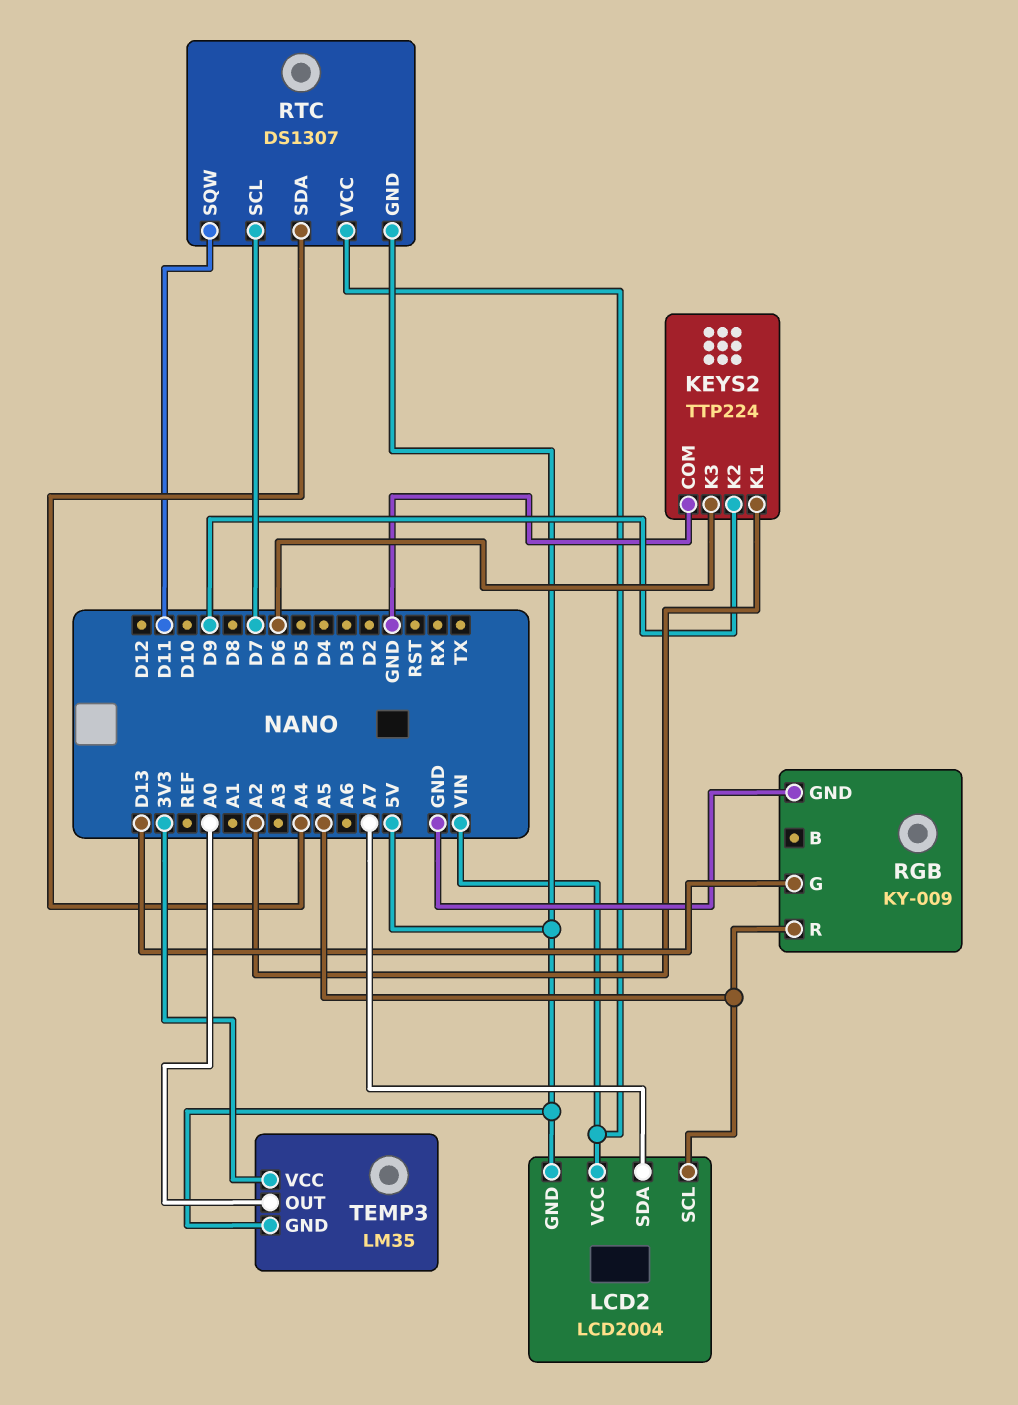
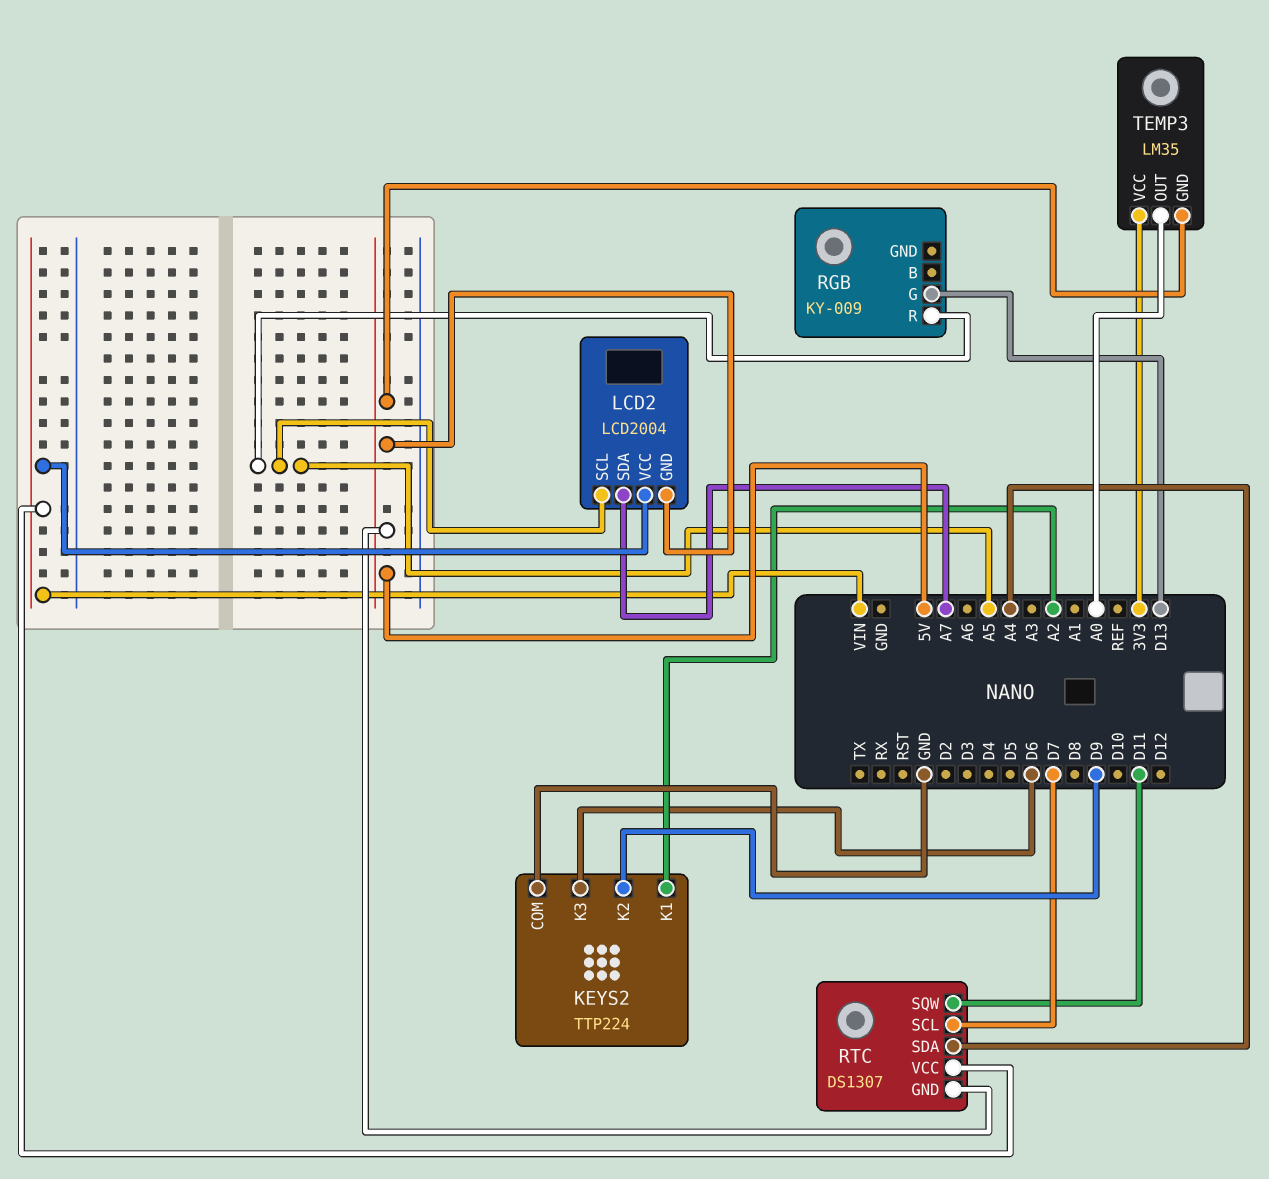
RGB pin GND: GND -> none

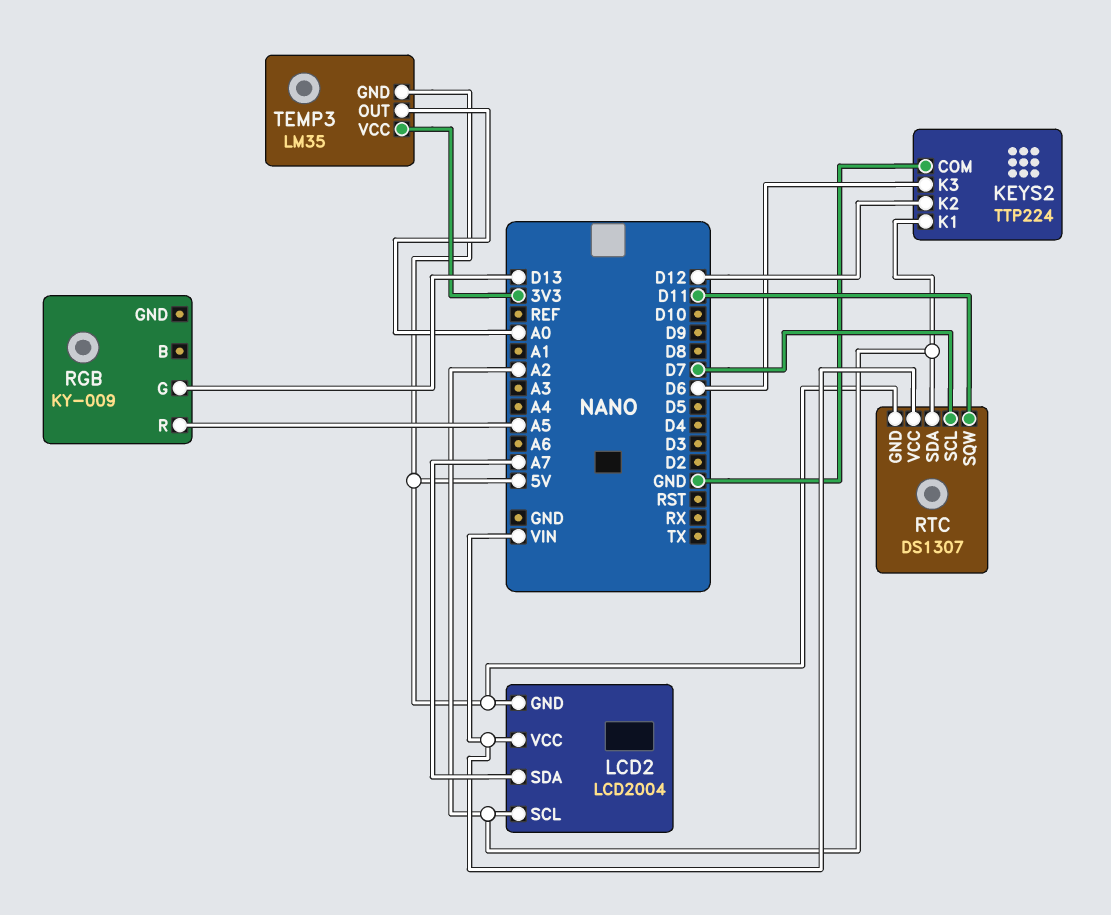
KEYS2 pin K2: D9 -> D12
LCD2 pin SCL: A5 -> A2
RTC pin SDA: A4 -> A2

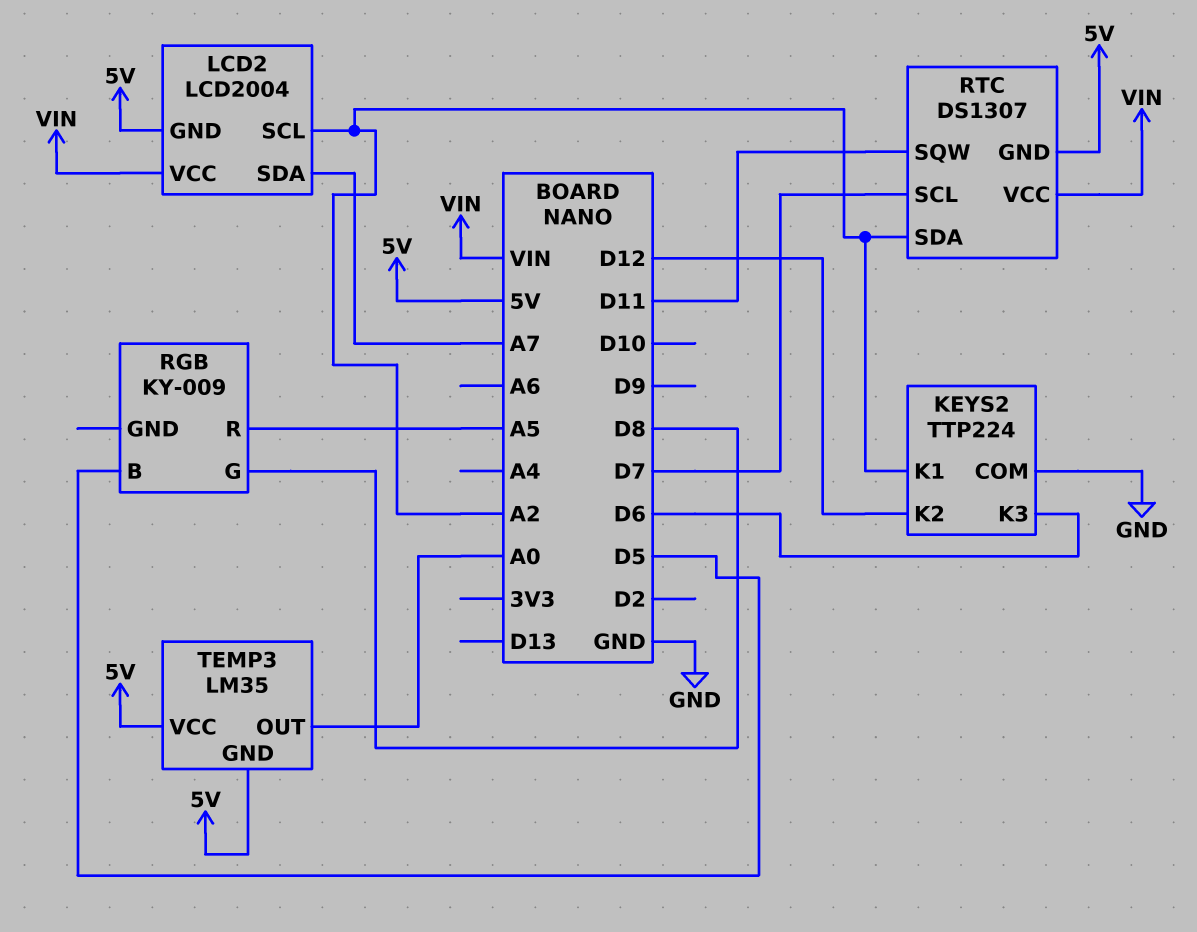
RGB pin B: none -> D5
RGB pin G: D13 -> D8
TEMP3 pin VCC: 3V3 -> 5V

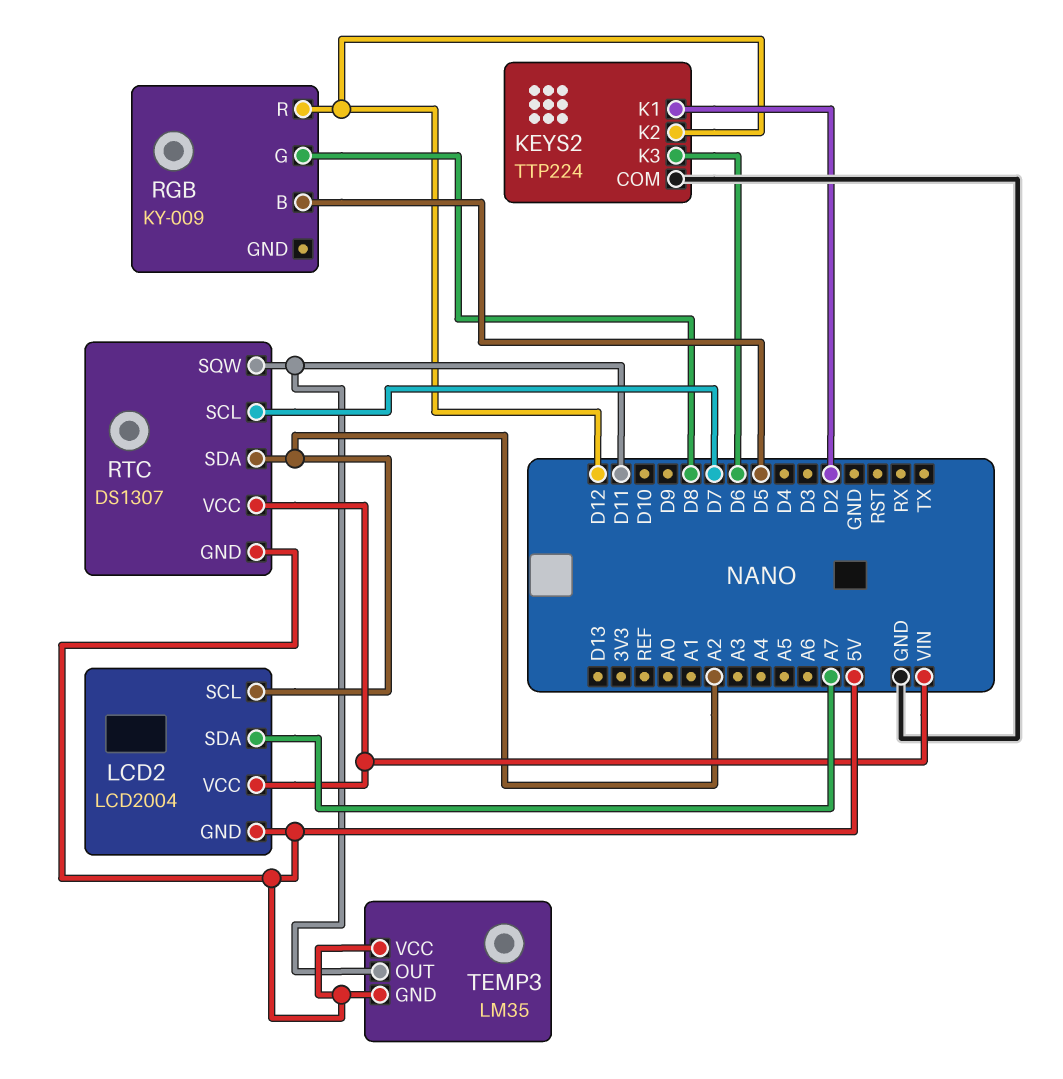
KEYS2 pin K1: A2 -> D2
RGB pin R: A5 -> D12
TEMP3 pin OUT: A0 -> D11

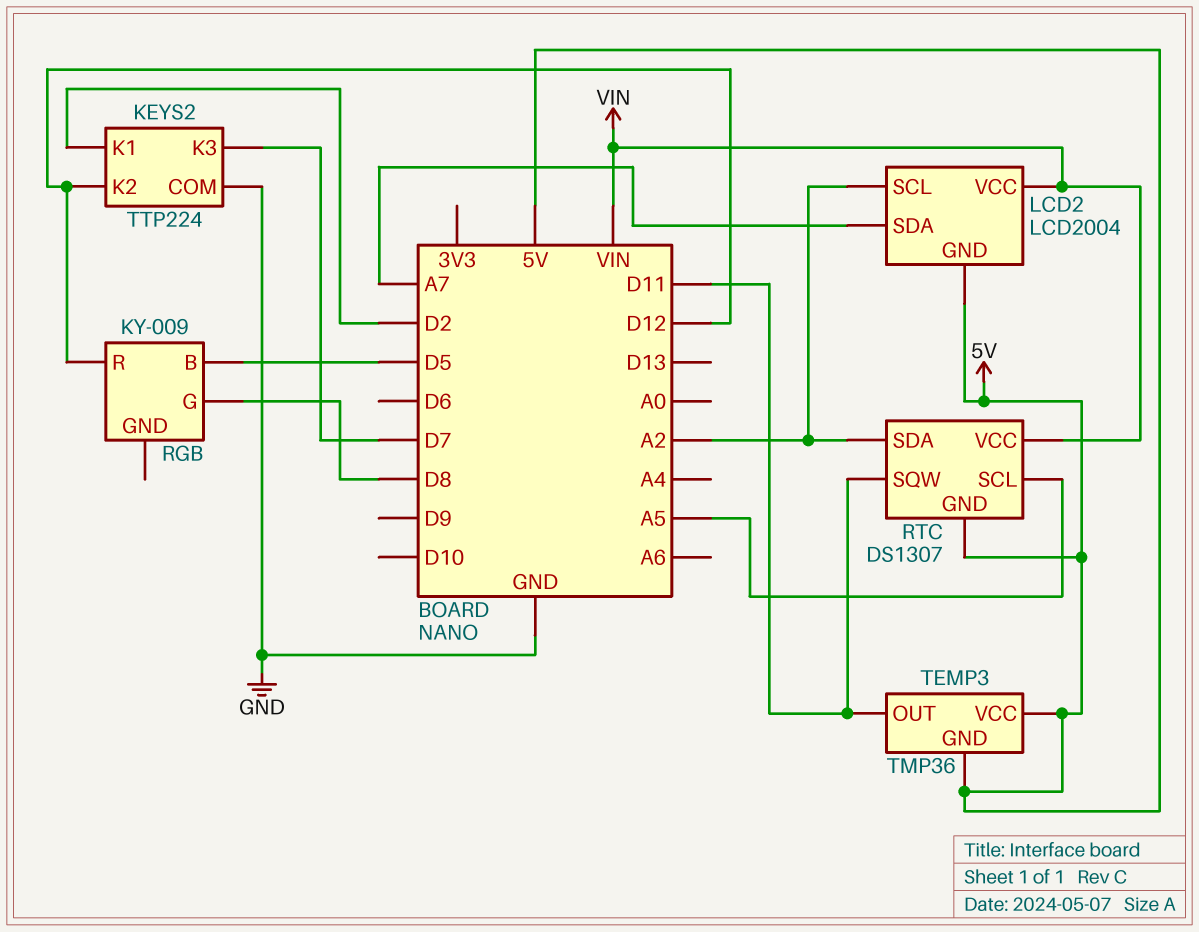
KEYS2 pin K3: D6 -> D7
RTC pin SCL: D7 -> A5
TEMP3: LM35 -> TMP36

